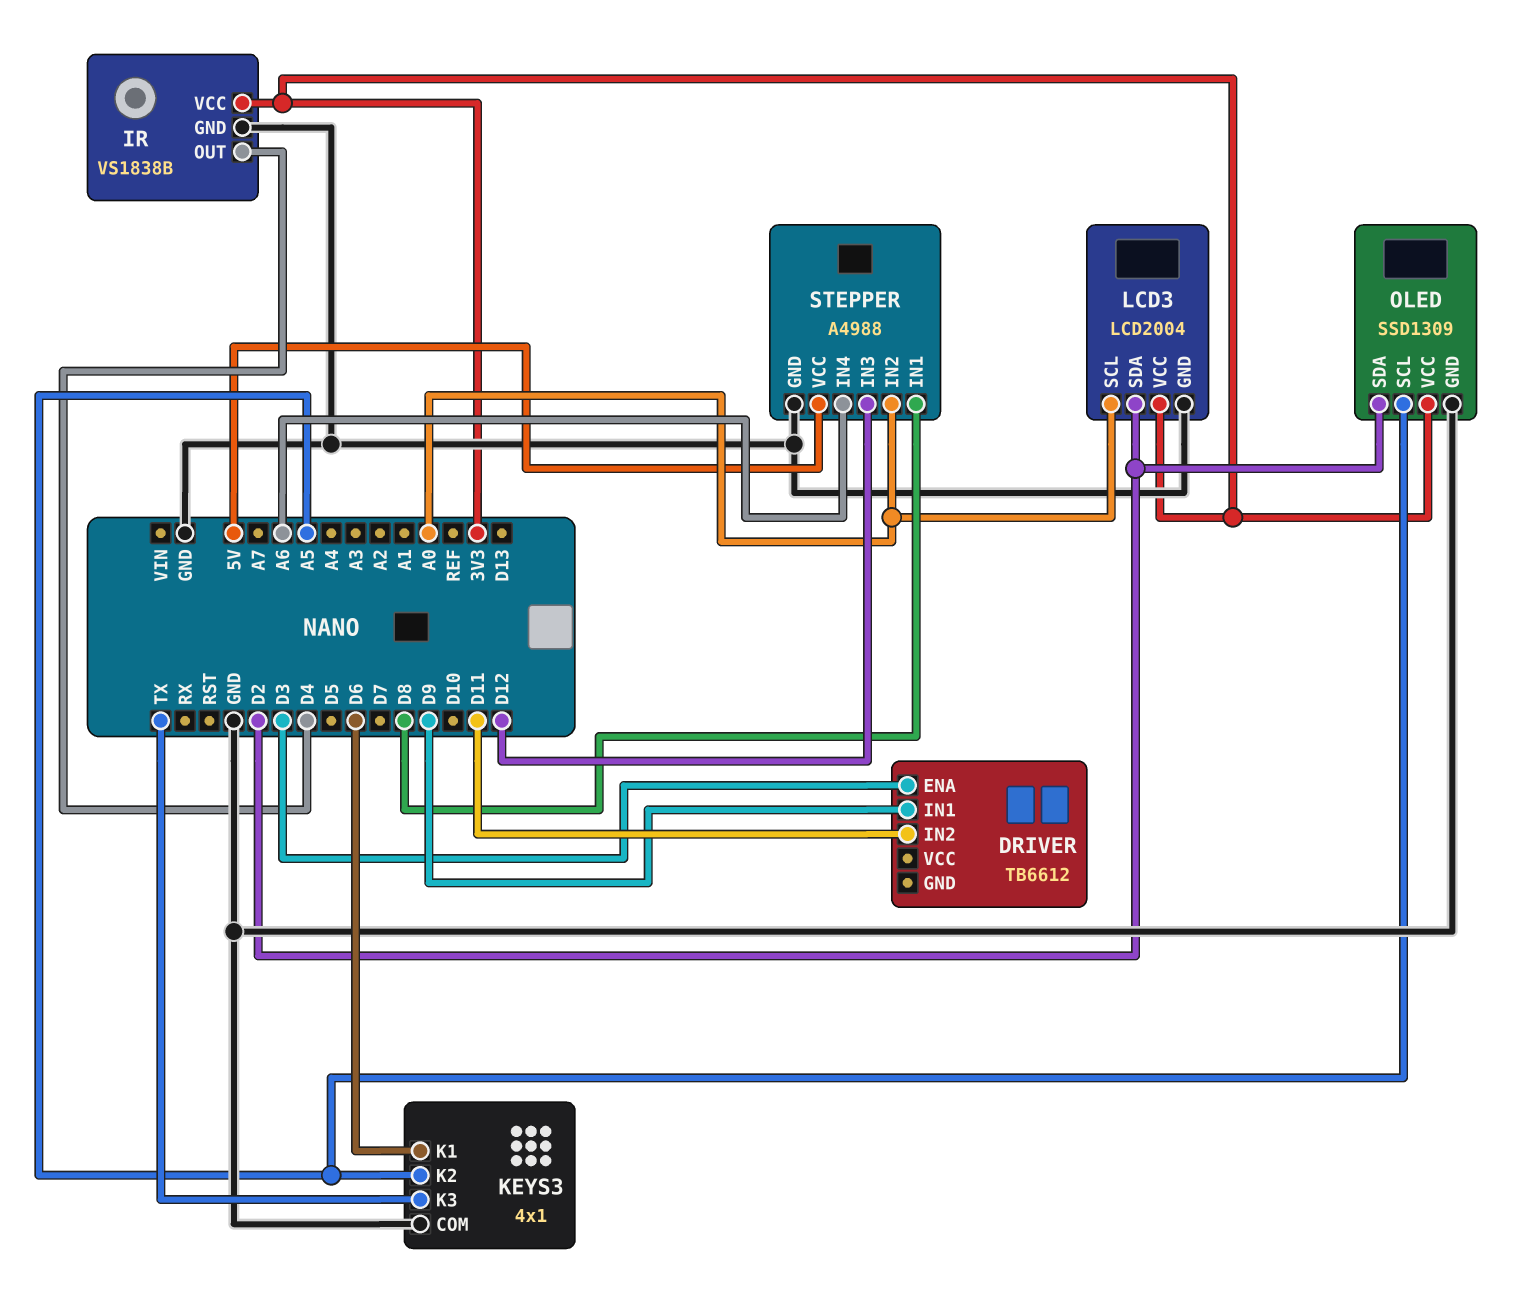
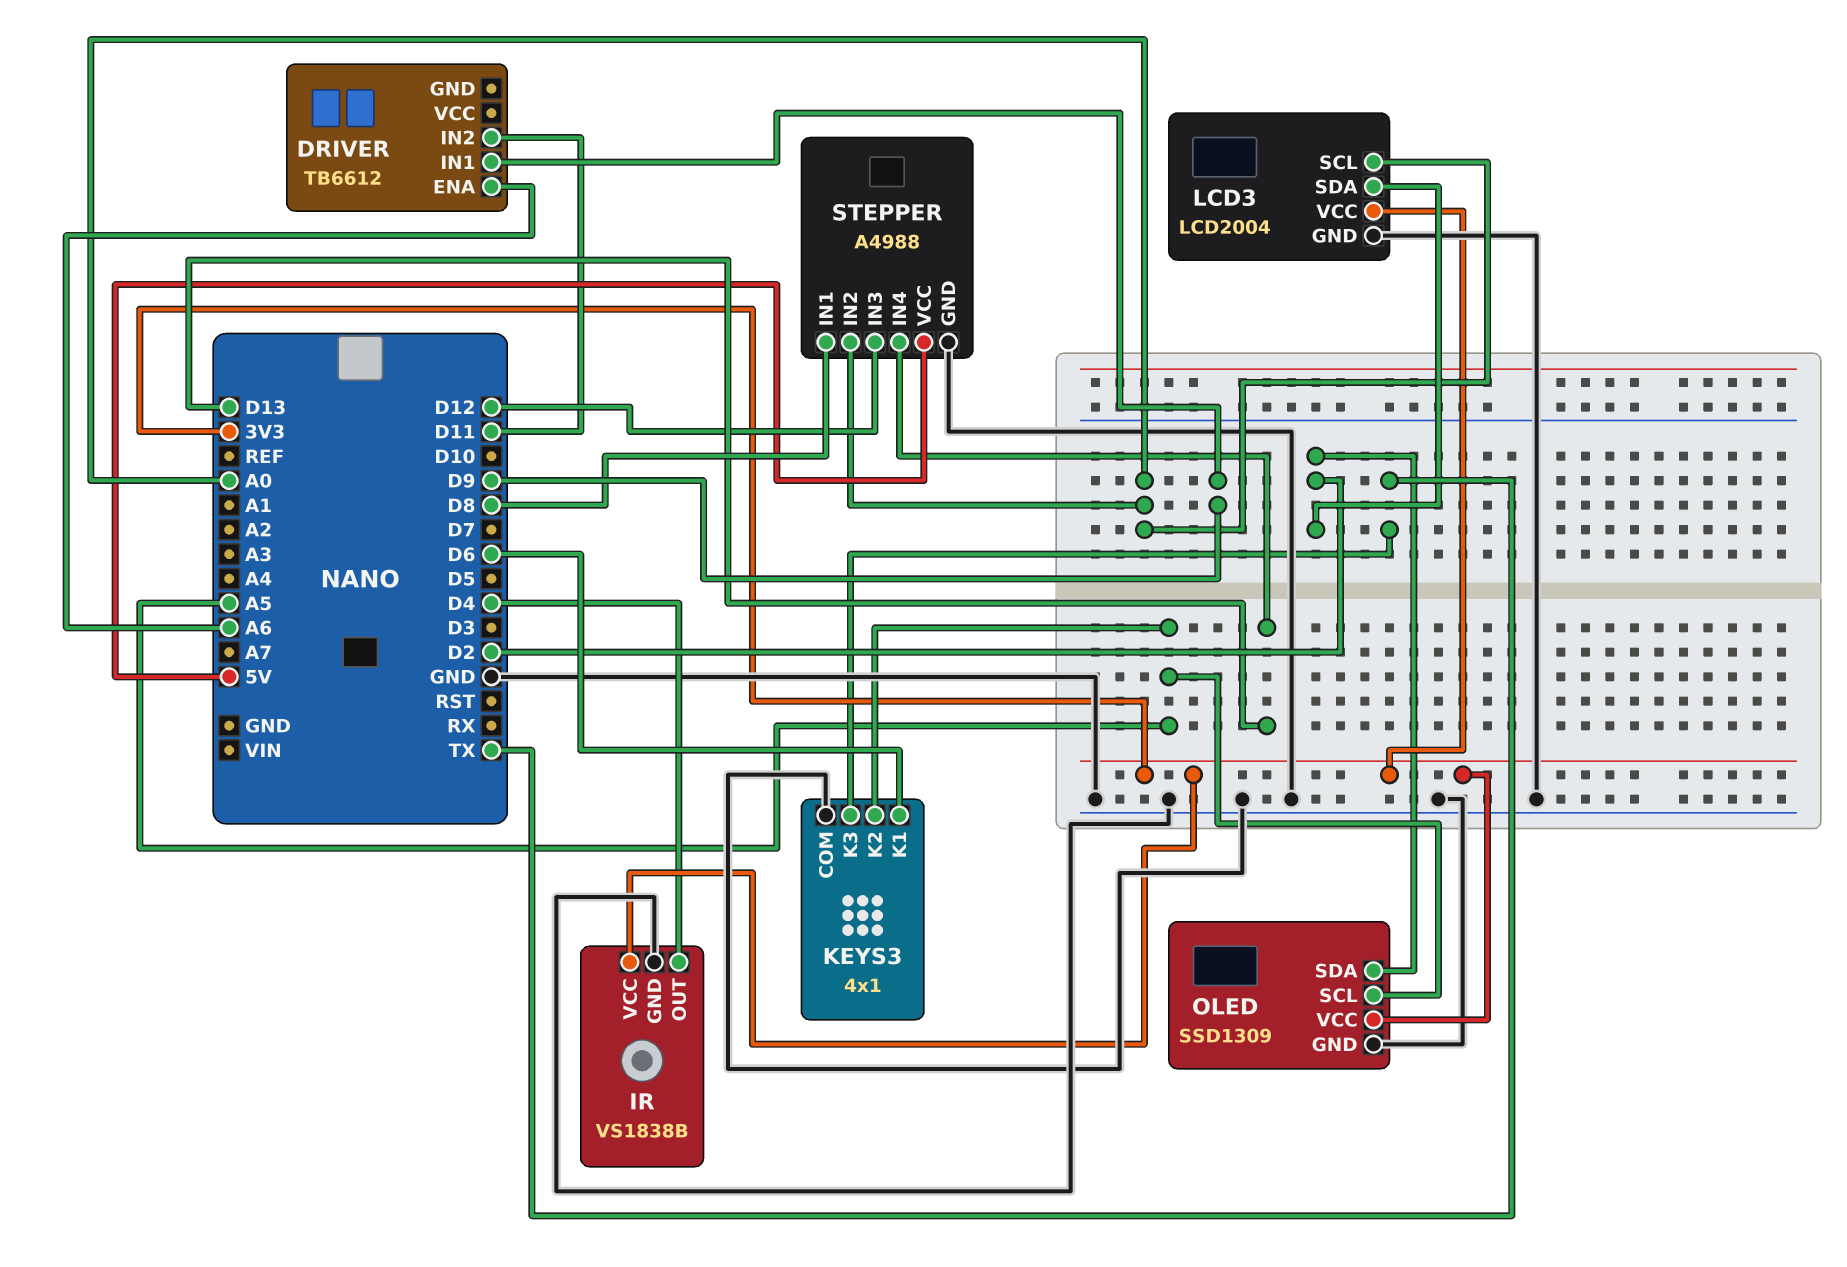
DRIVER pin ENA: D3 -> A6
STEPPER pin IN4: A6 -> D13

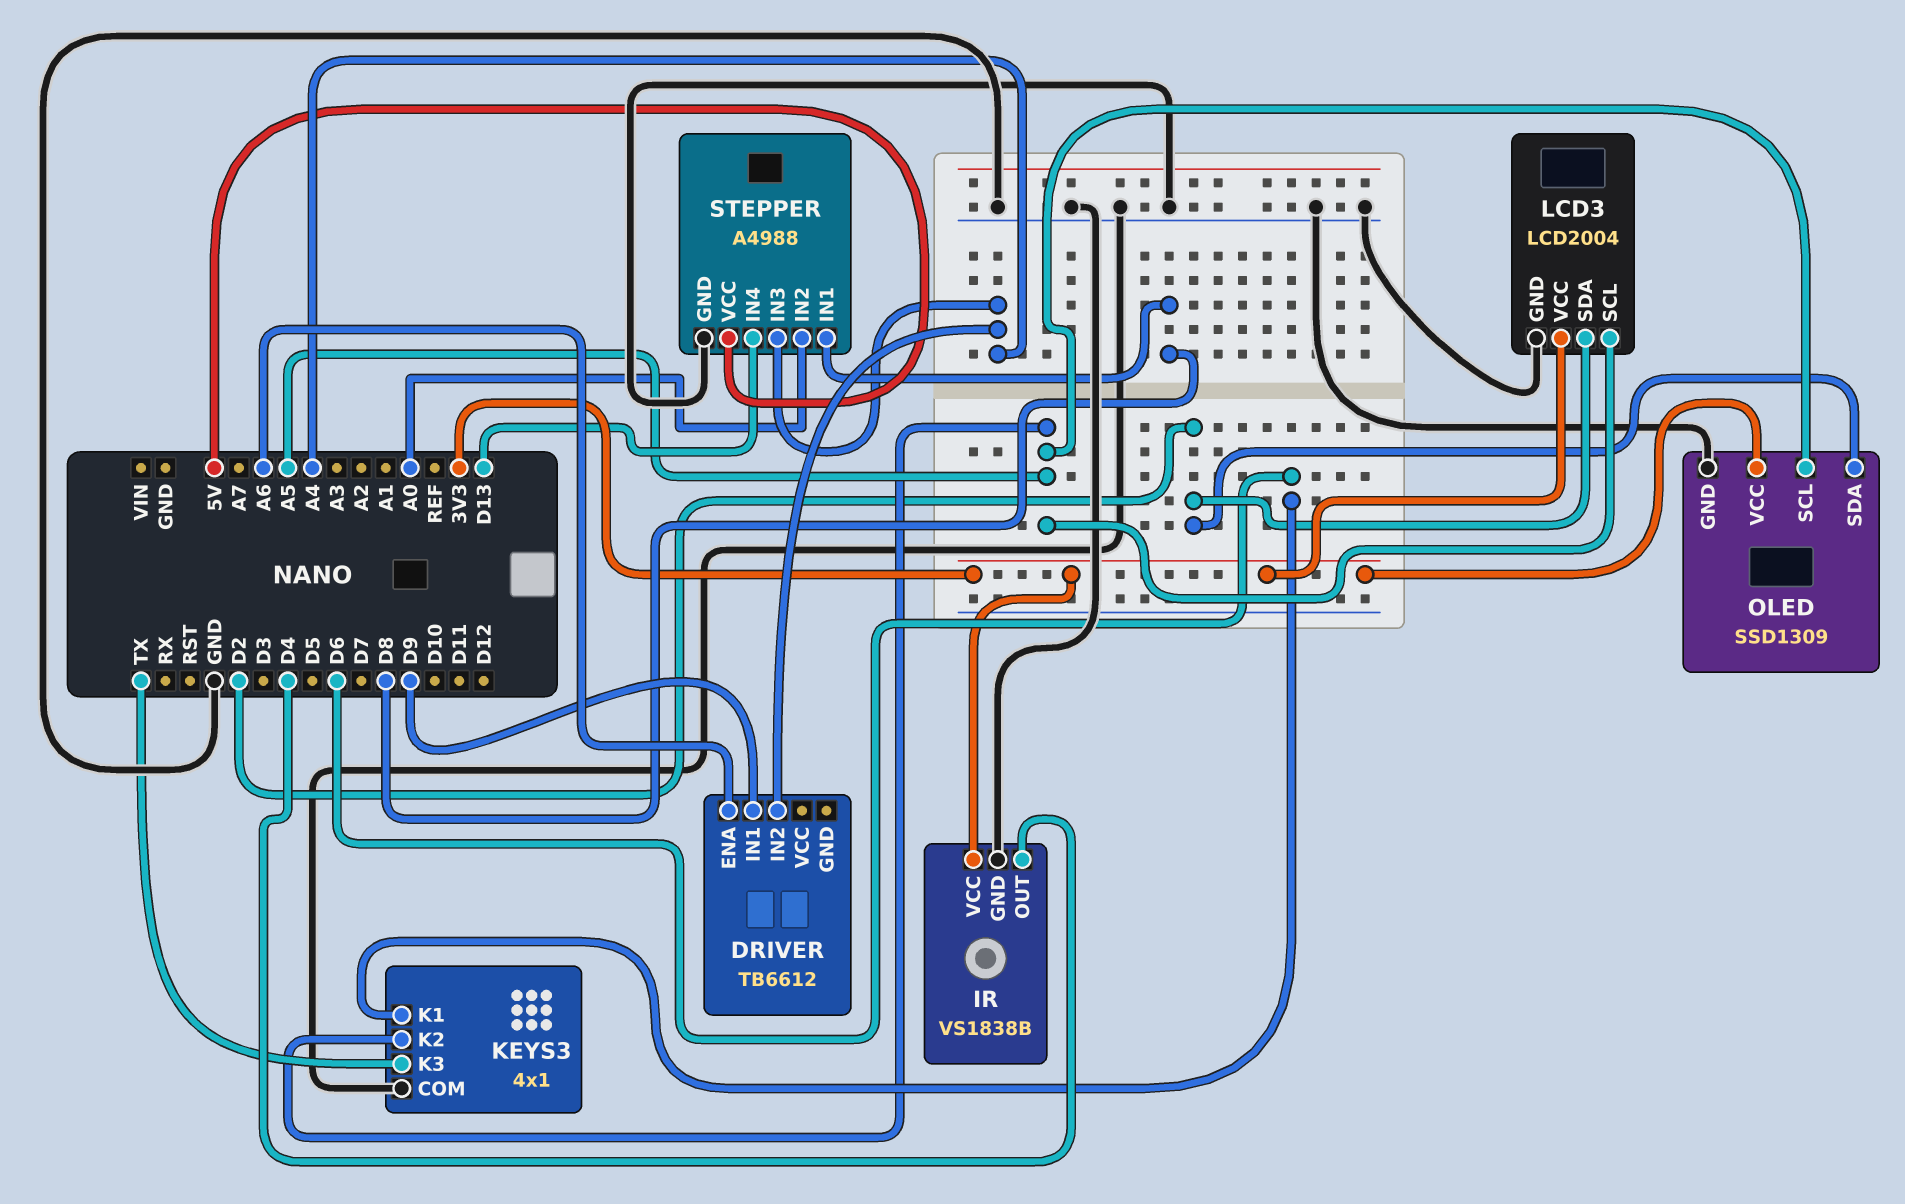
DRIVER pin IN2: D11 -> A4
LCD3 pin SCL: A0 -> A5
STEPPER pin IN3: D12 -> A4

